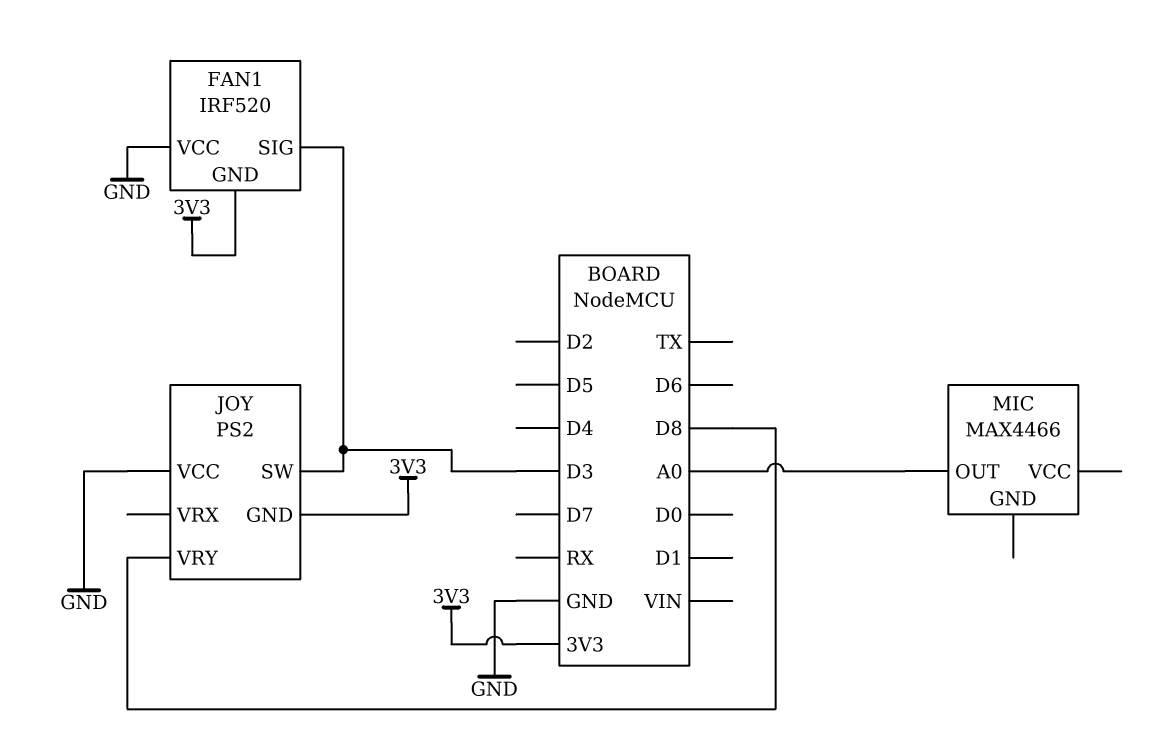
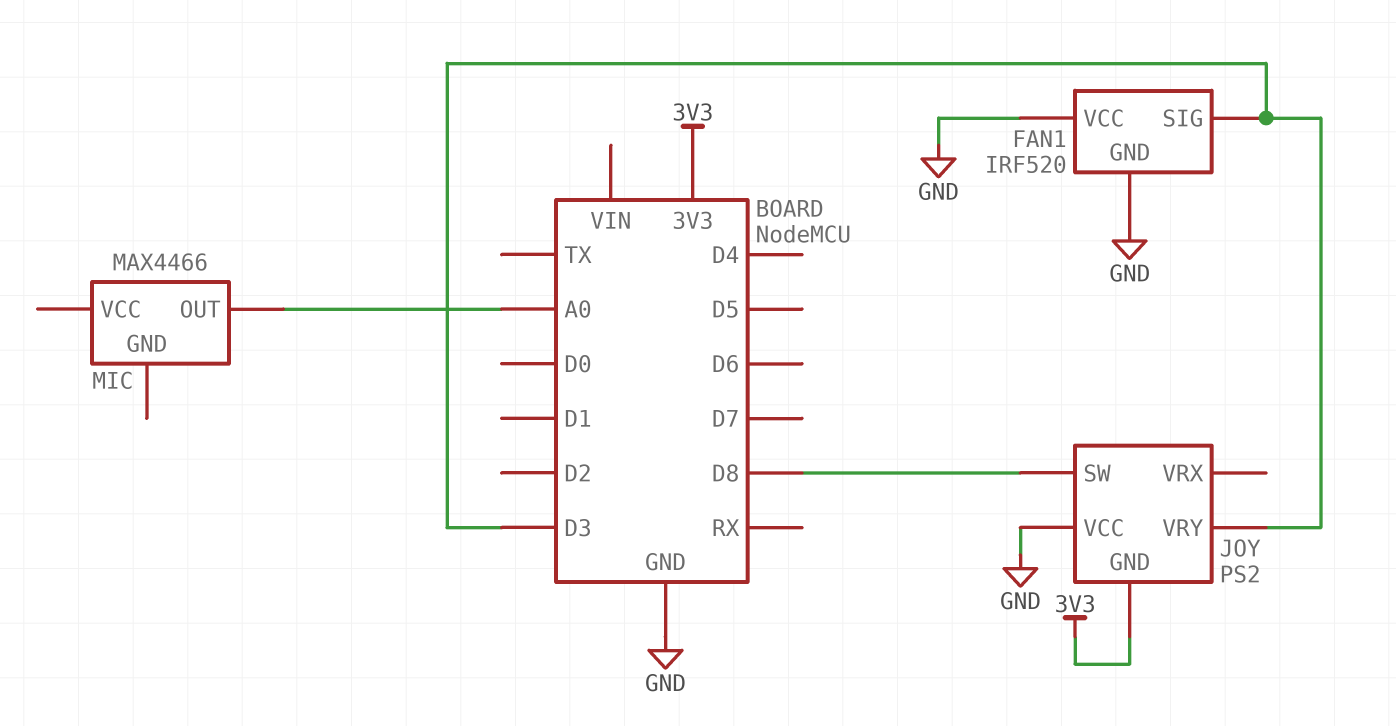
FAN1 pin GND: 3V3 -> GND
JOY pin SW: D3 -> D8
JOY pin VRY: D8 -> D3

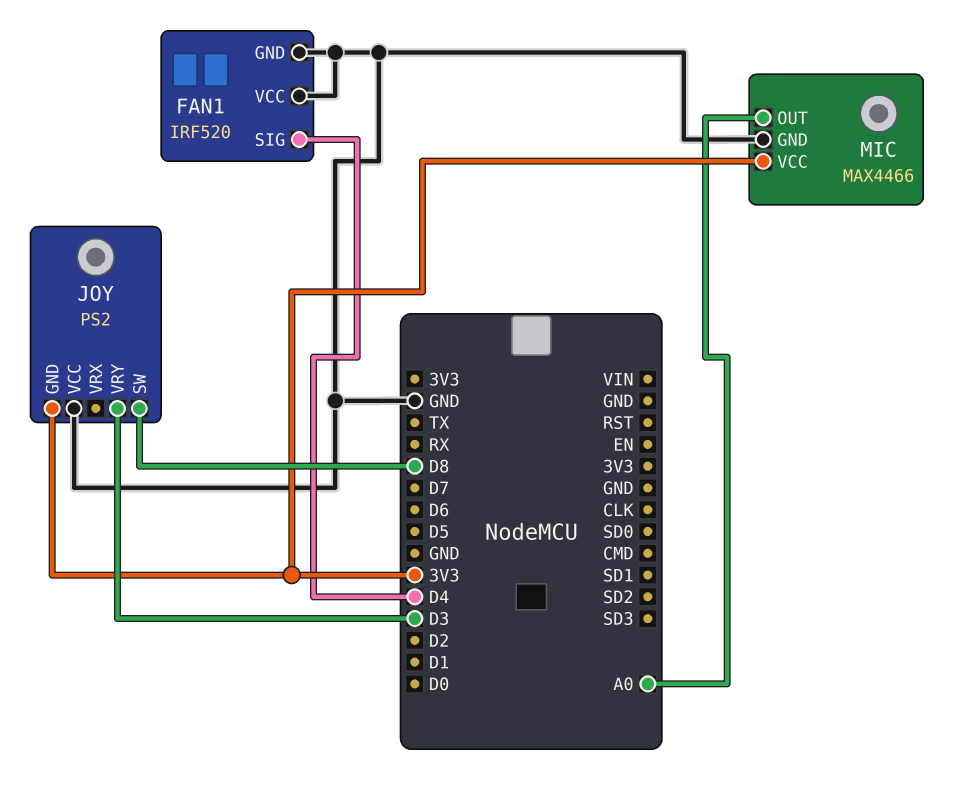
FAN1 pin SIG: D3 -> D4
MIC pin GND: none -> GND
MIC pin VCC: none -> 3V3

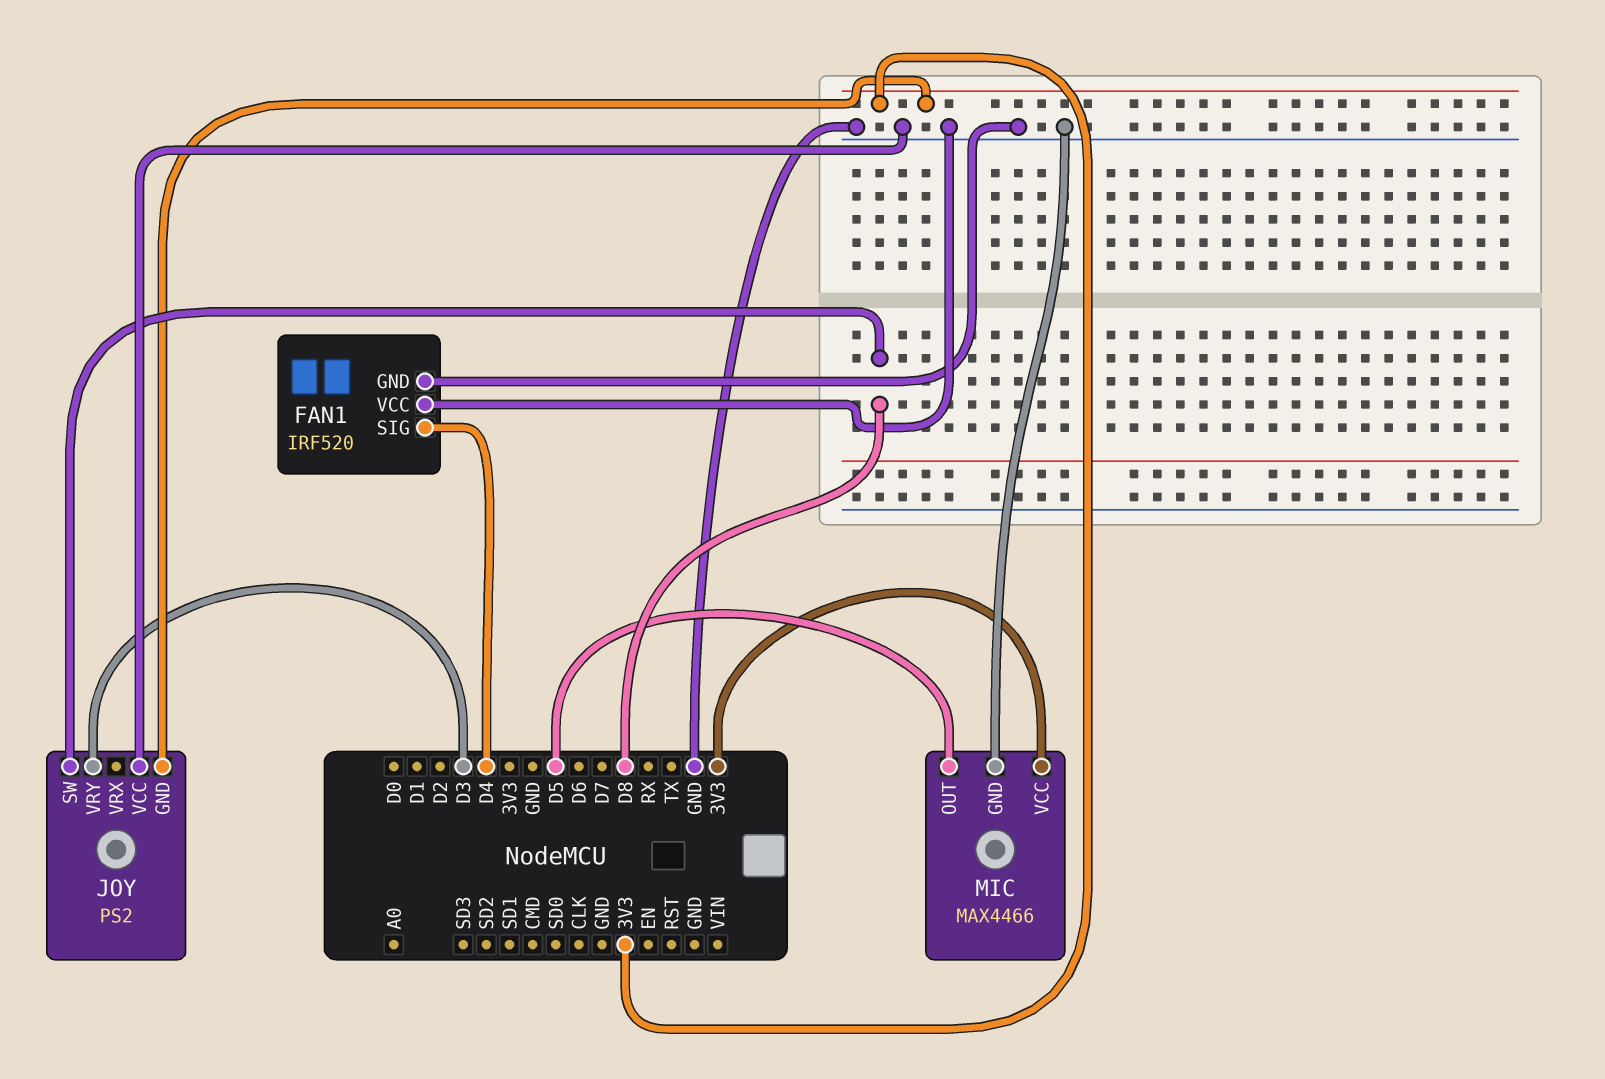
MIC pin OUT: A0 -> D5

